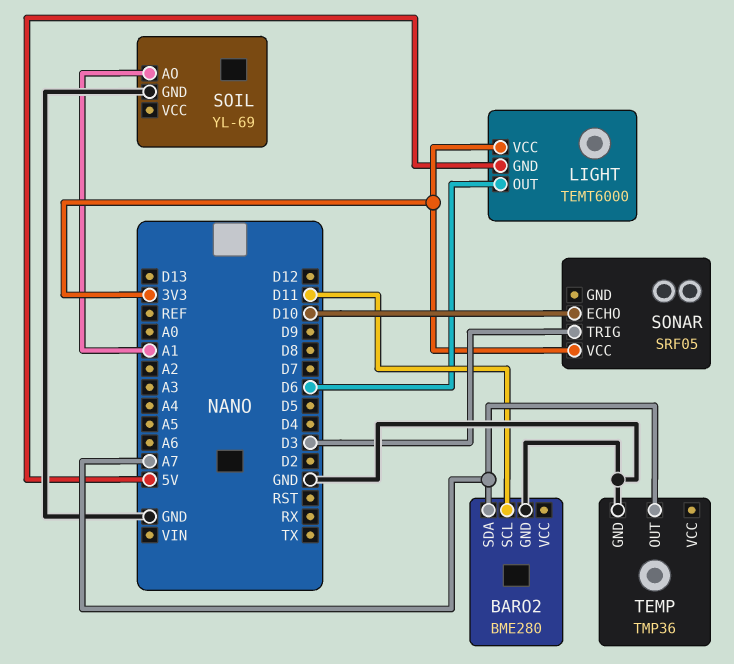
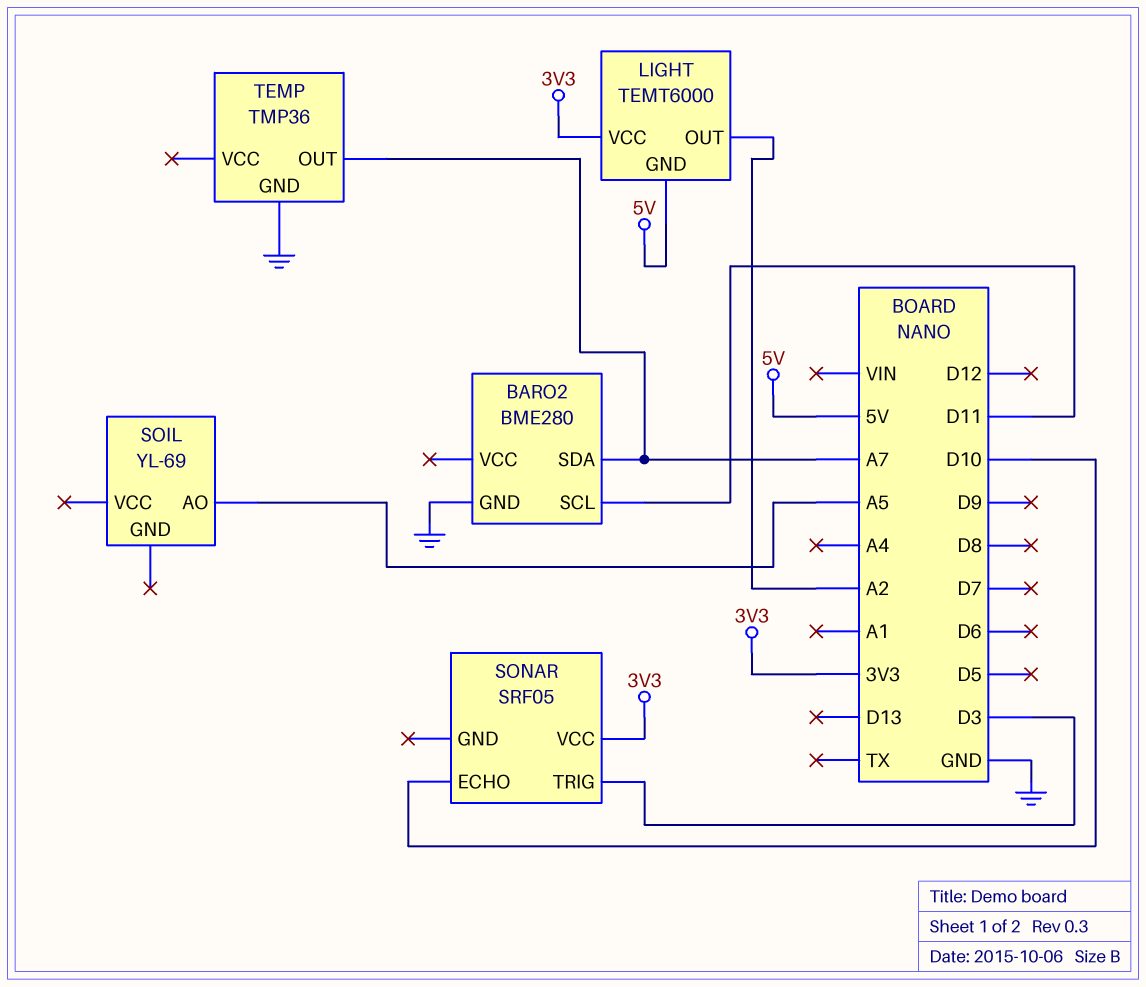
LIGHT pin OUT: D6 -> A2
SOIL pin AO: A1 -> A5
SOIL pin GND: GND -> none

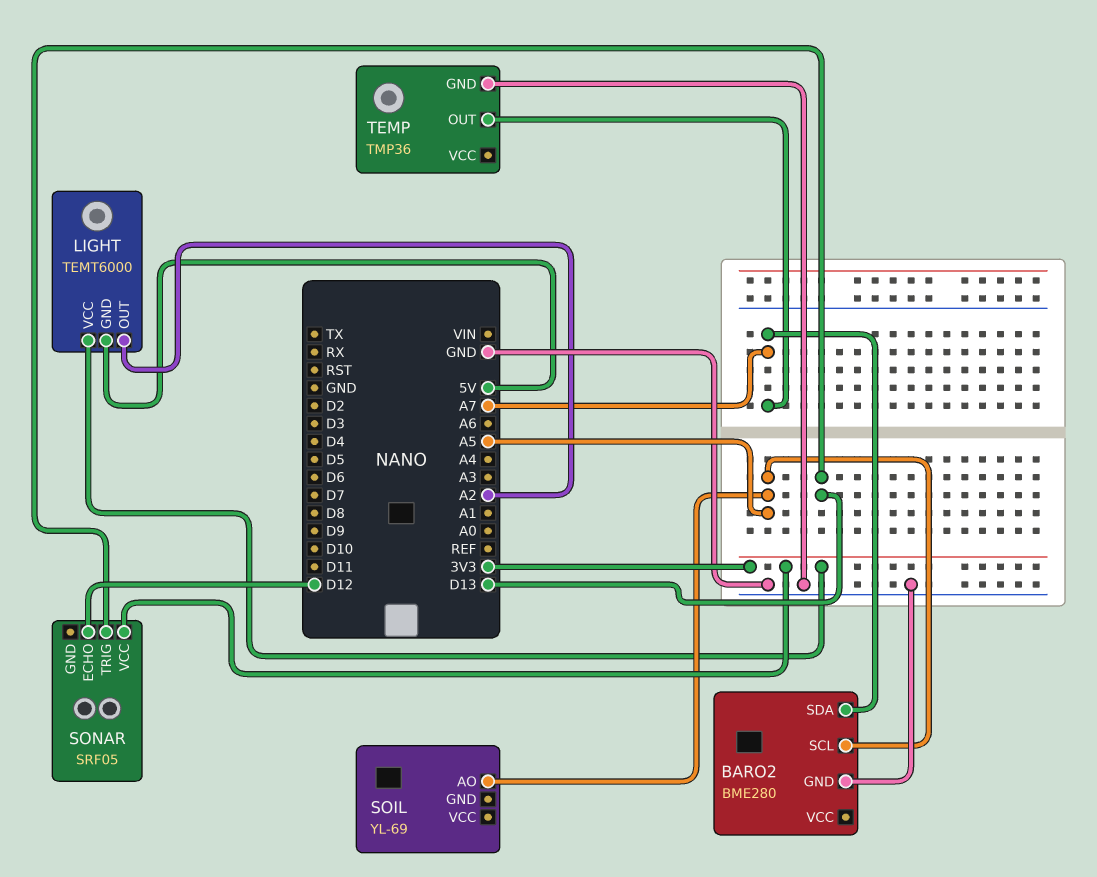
BARO2 pin SCL: D11 -> A5
SONAR pin ECHO: D10 -> D12
SONAR pin TRIG: D3 -> D13

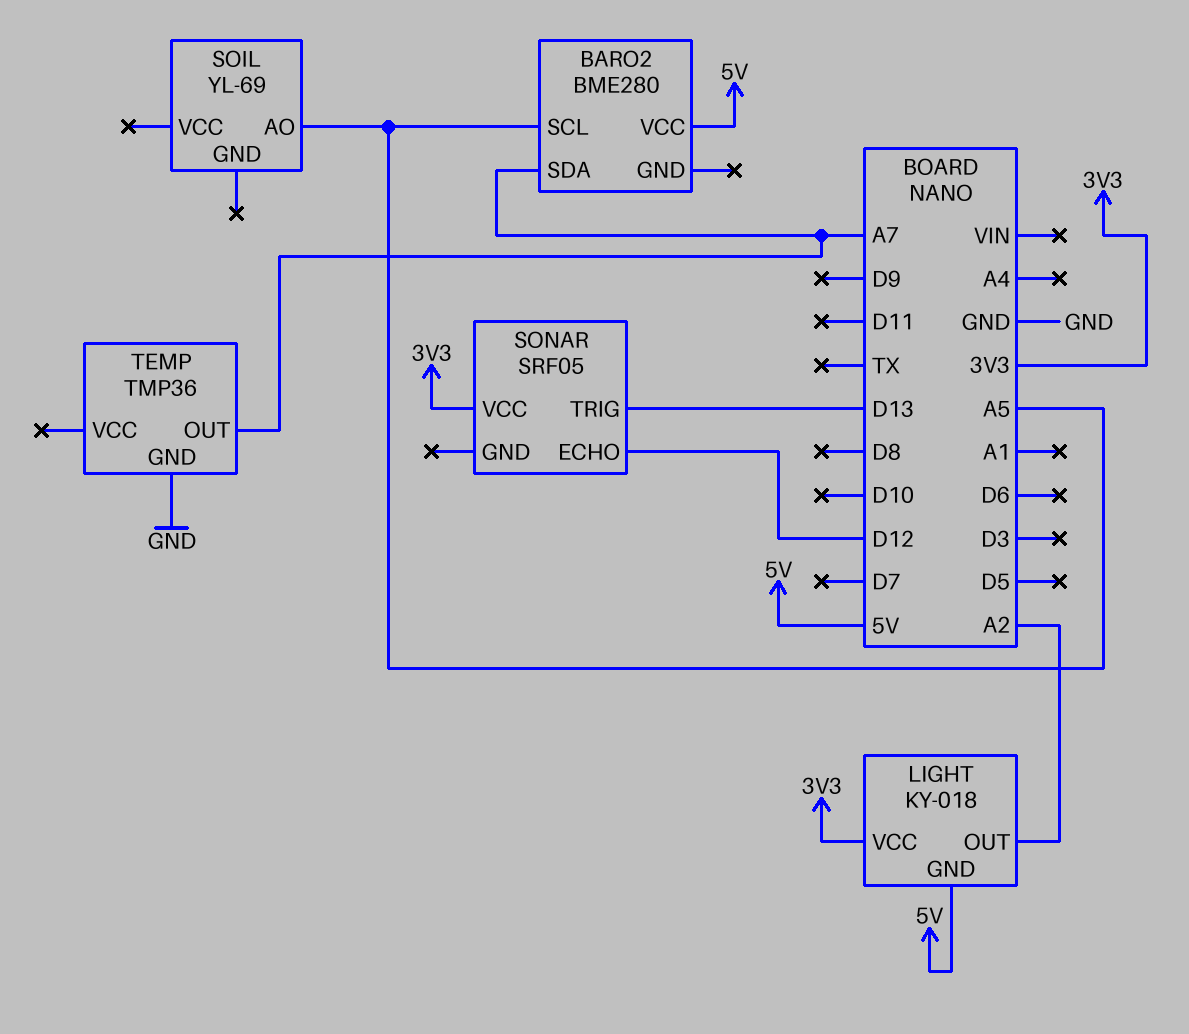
BARO2 pin GND: GND -> none
BARO2 pin VCC: none -> 5V
LIGHT: TEMT6000 -> KY-018

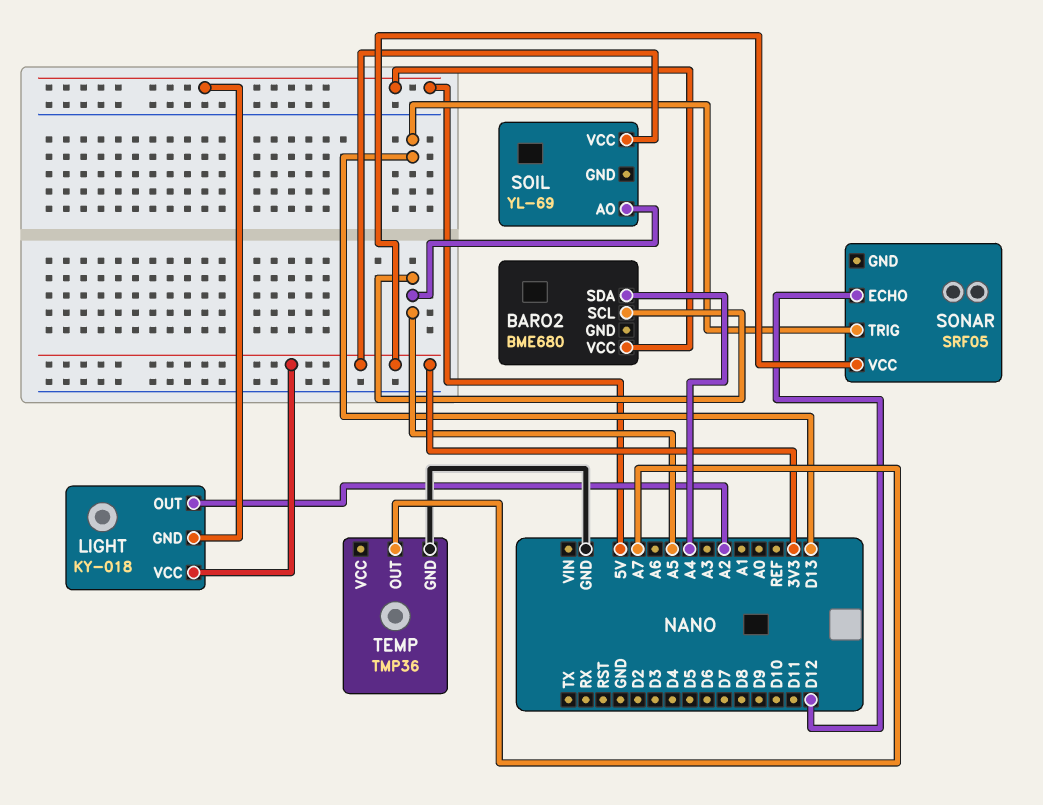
BARO2: BME280 -> BME680
BARO2 pin SDA: A7 -> A4
SOIL pin VCC: none -> 3V3

